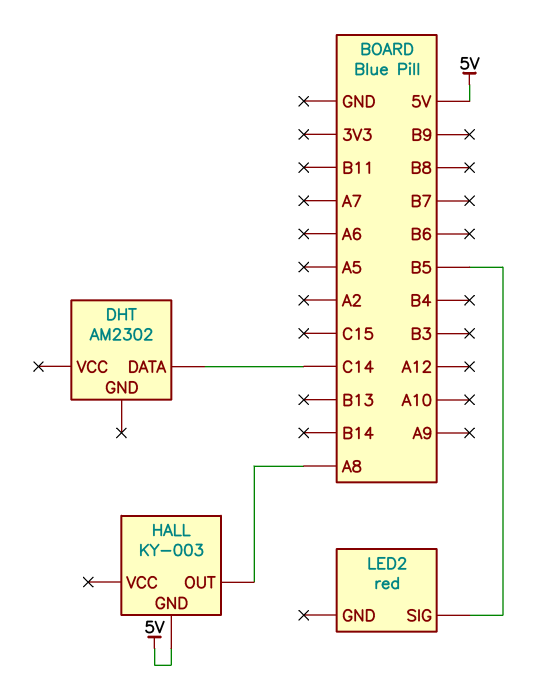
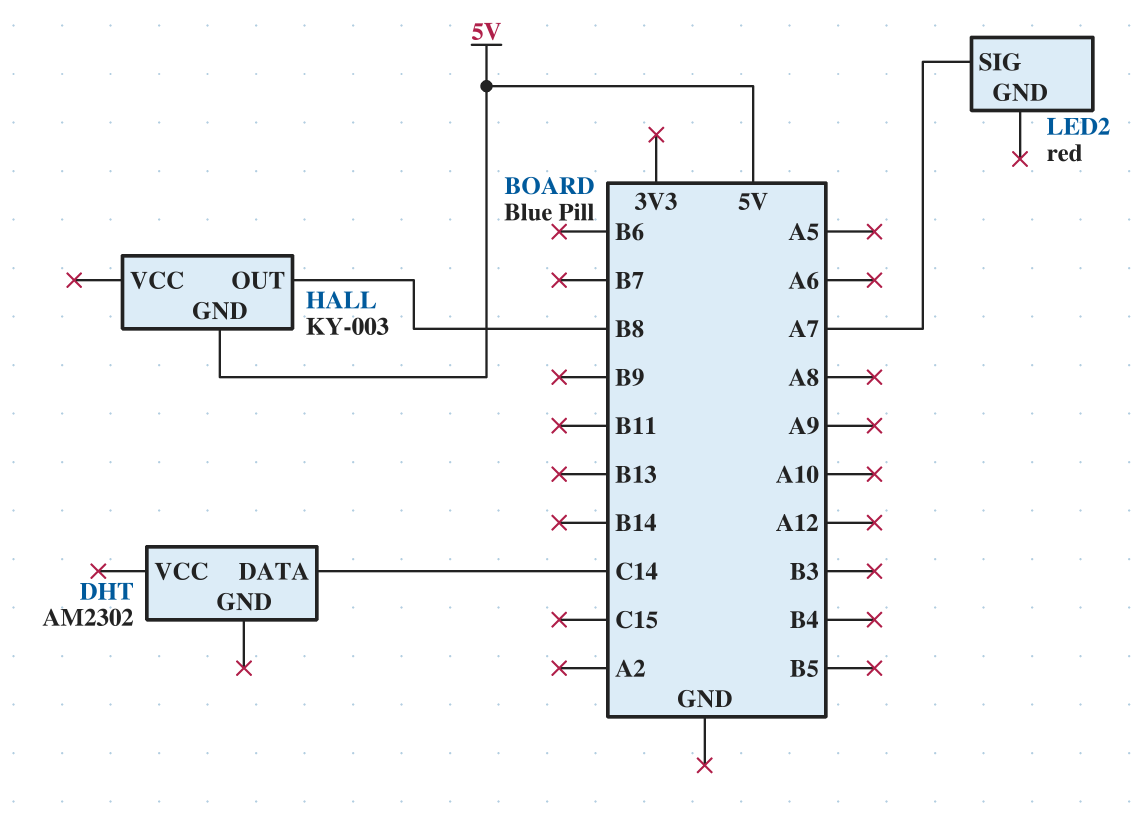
HALL pin OUT: A8 -> B8
LED2 pin SIG: B5 -> A7

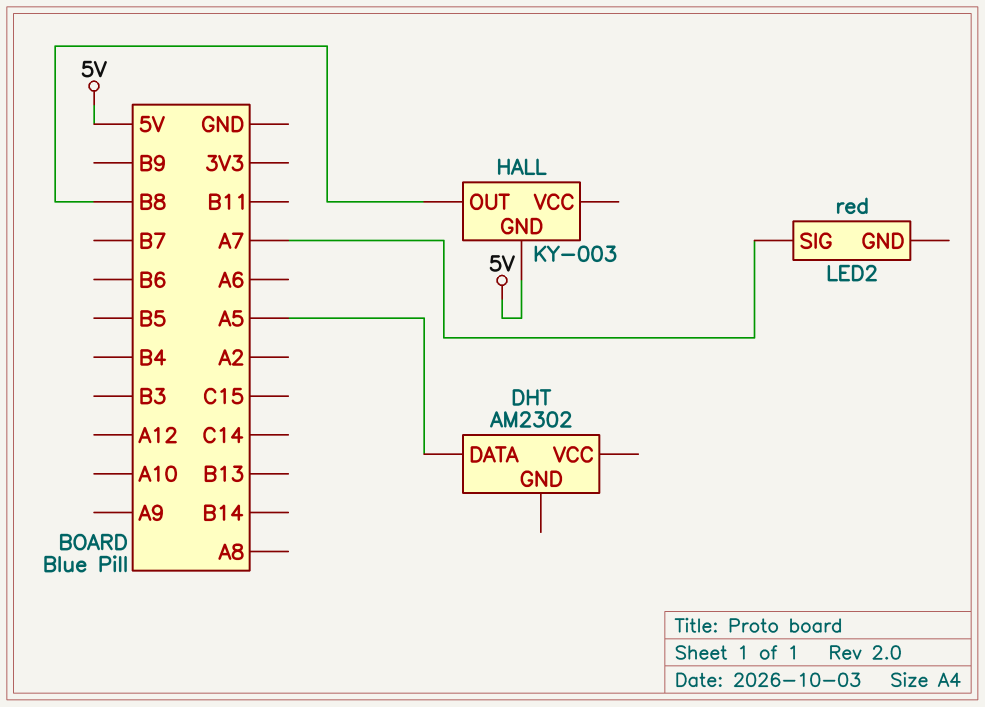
DHT pin DATA: C14 -> A5

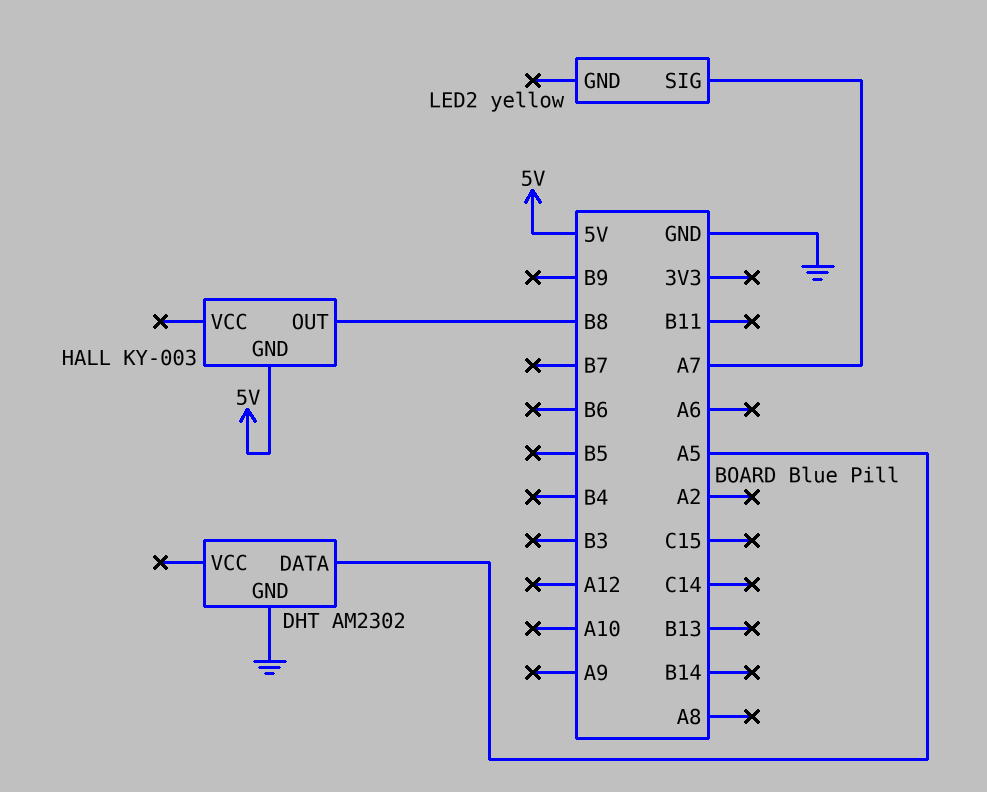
DHT pin GND: none -> GND
LED2: red -> yellow

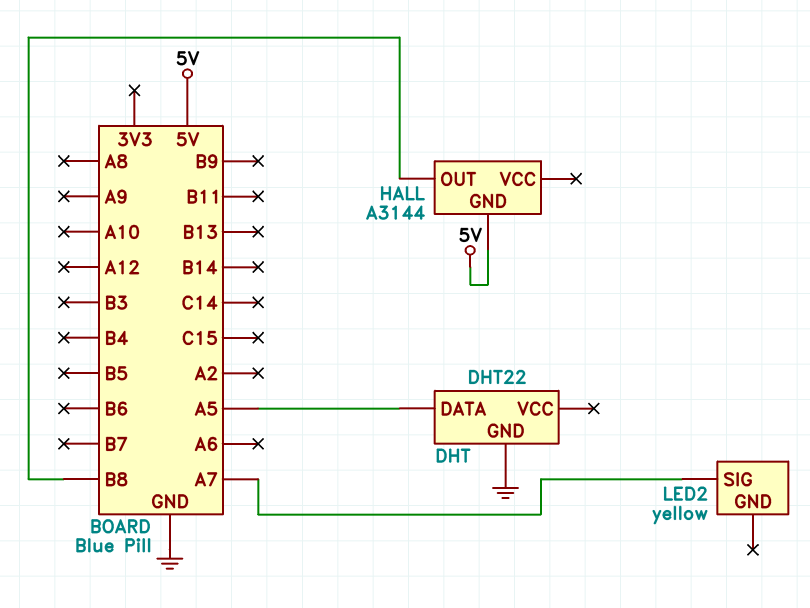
DHT: AM2302 -> DHT22
HALL: KY-003 -> A3144

